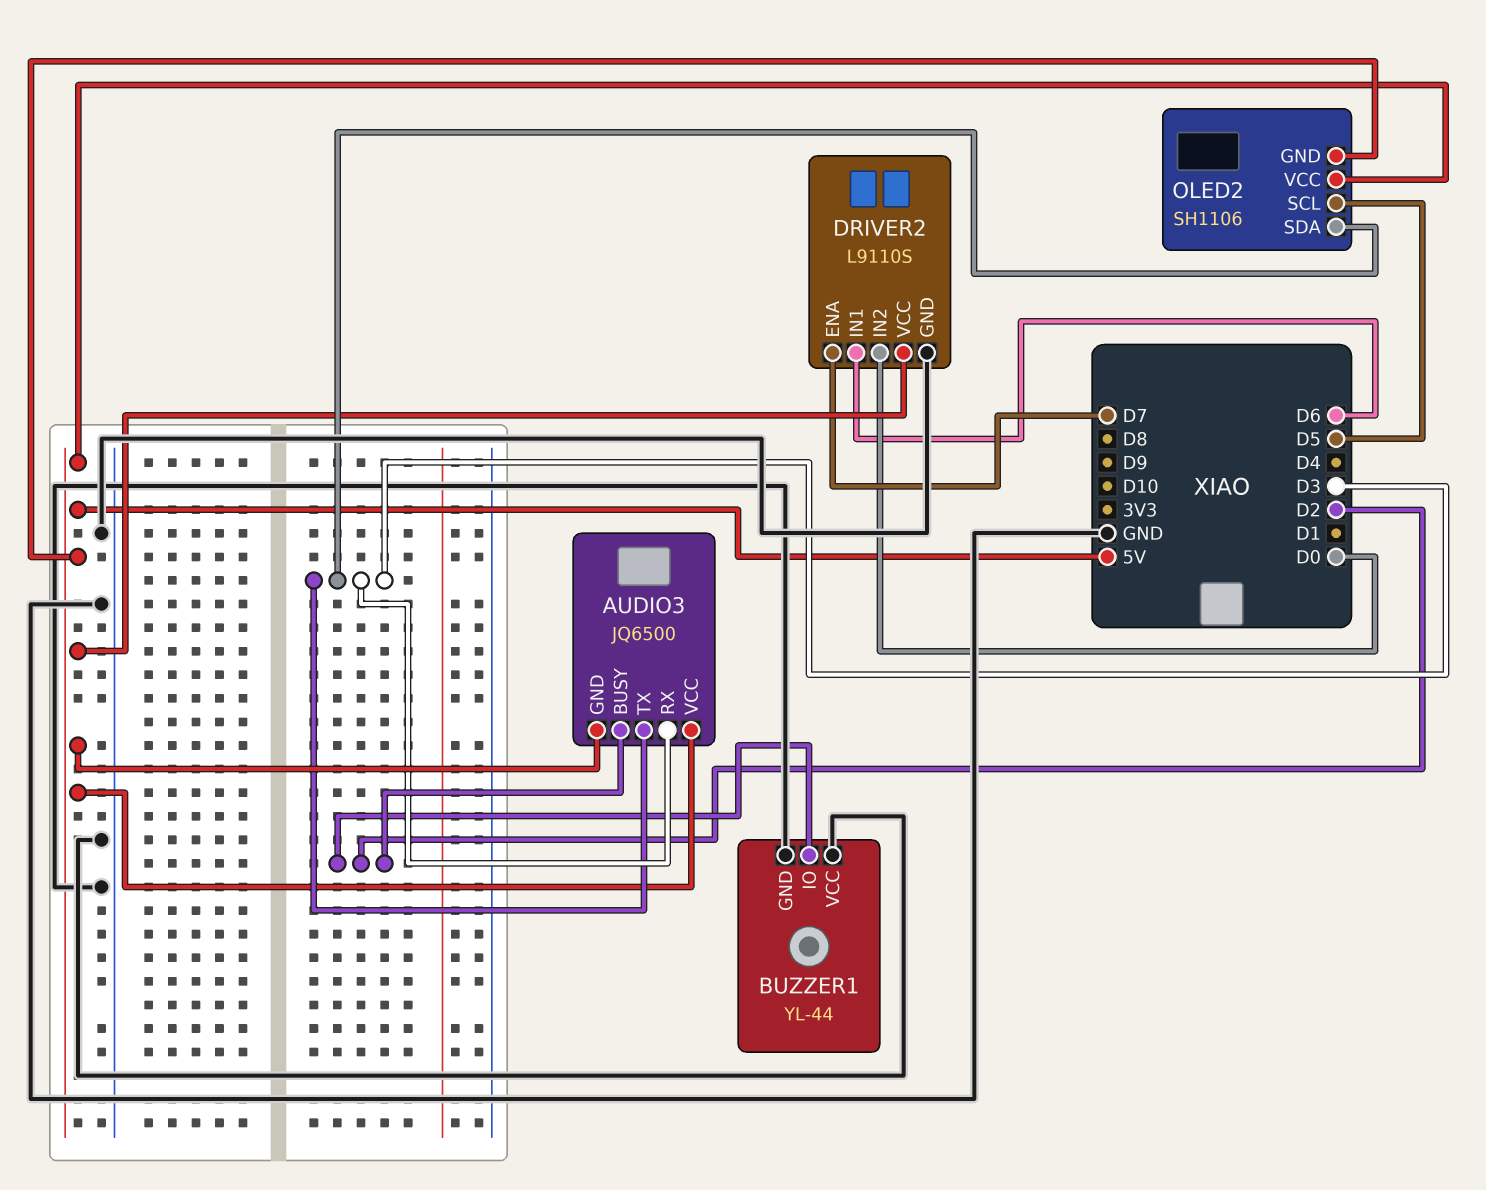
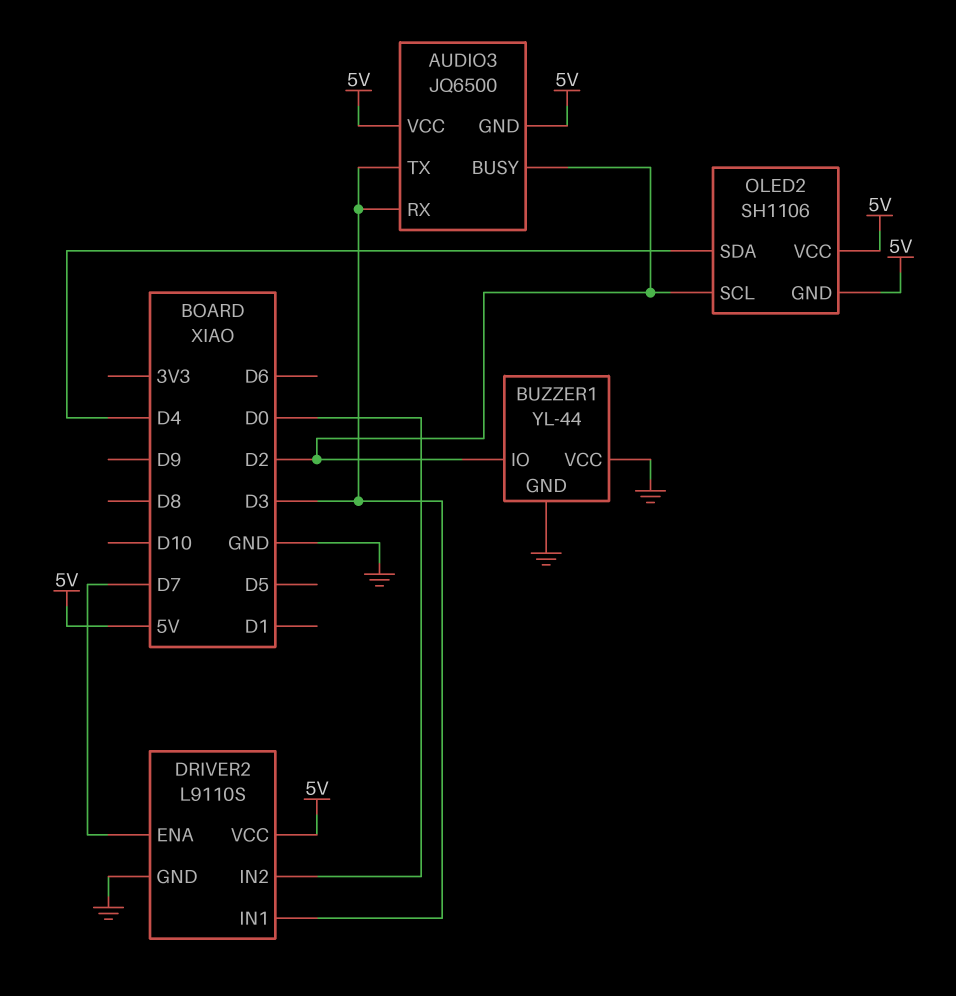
DRIVER2 pin IN1: D6 -> D3
OLED2 pin SCL: D5 -> D2
OLED2 pin SDA: D3 -> D4

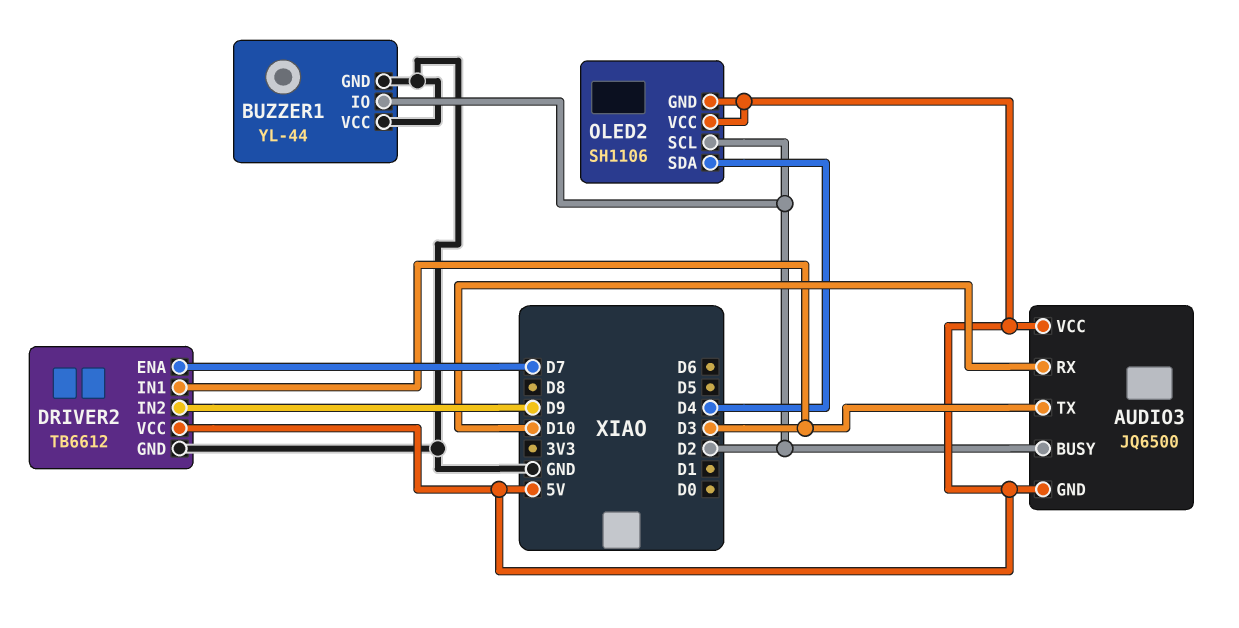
AUDIO3 pin RX: D3 -> D10
DRIVER2: L9110S -> TB6612
DRIVER2 pin IN2: D0 -> D9

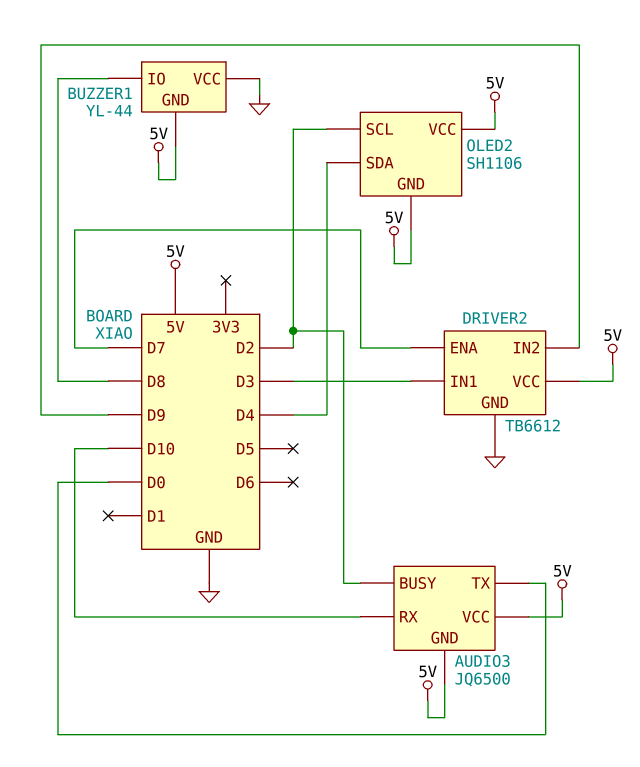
AUDIO3 pin TX: D3 -> D0
BUZZER1 pin GND: GND -> 5V
BUZZER1 pin IO: D2 -> D8

